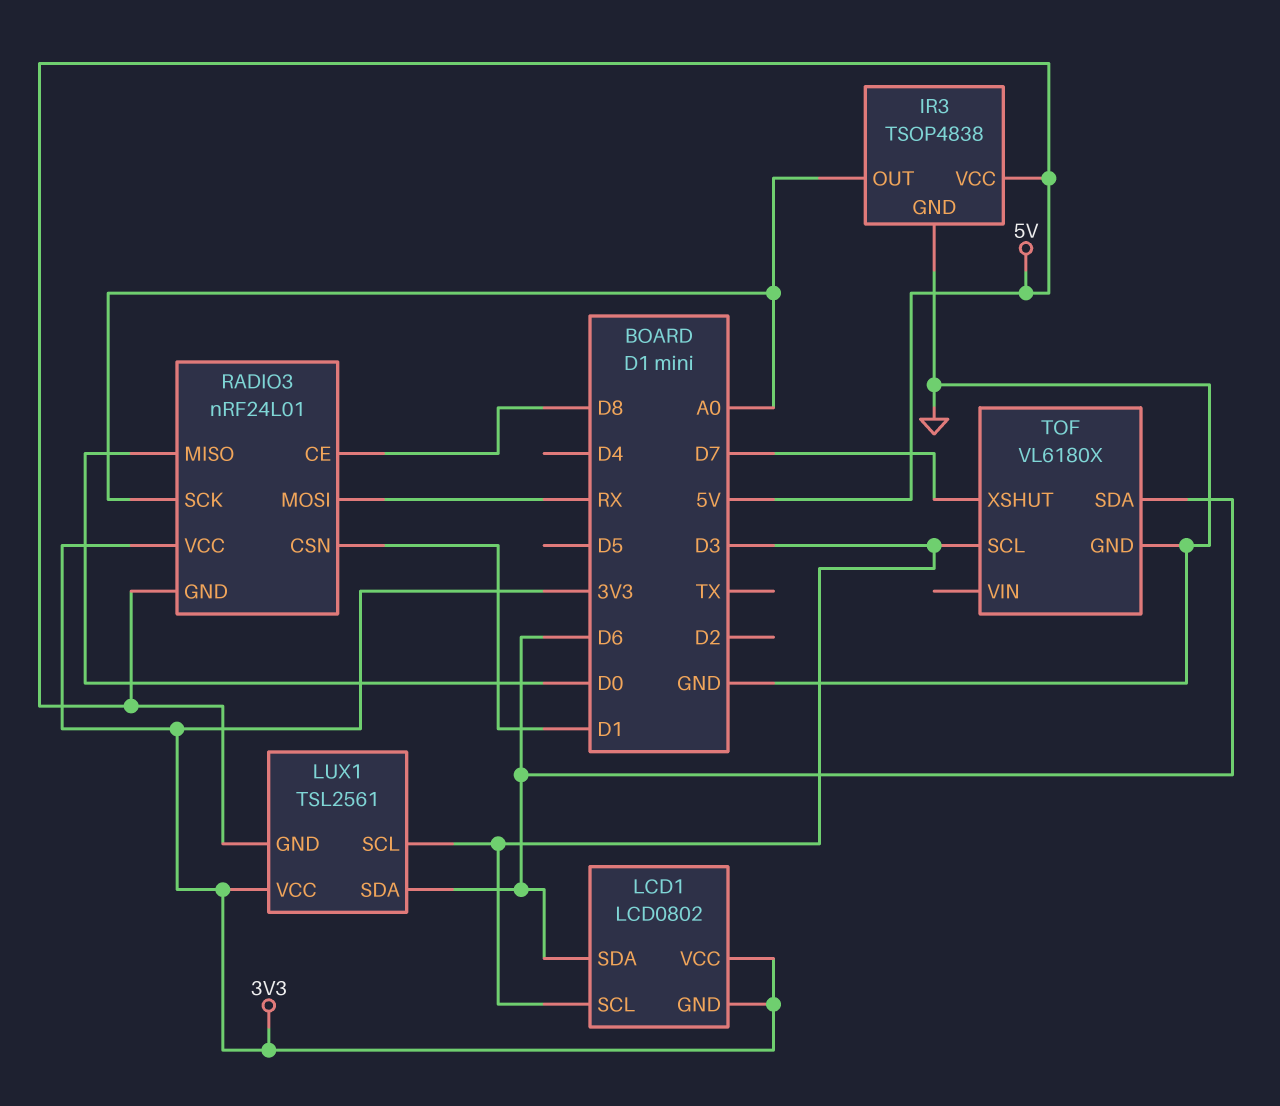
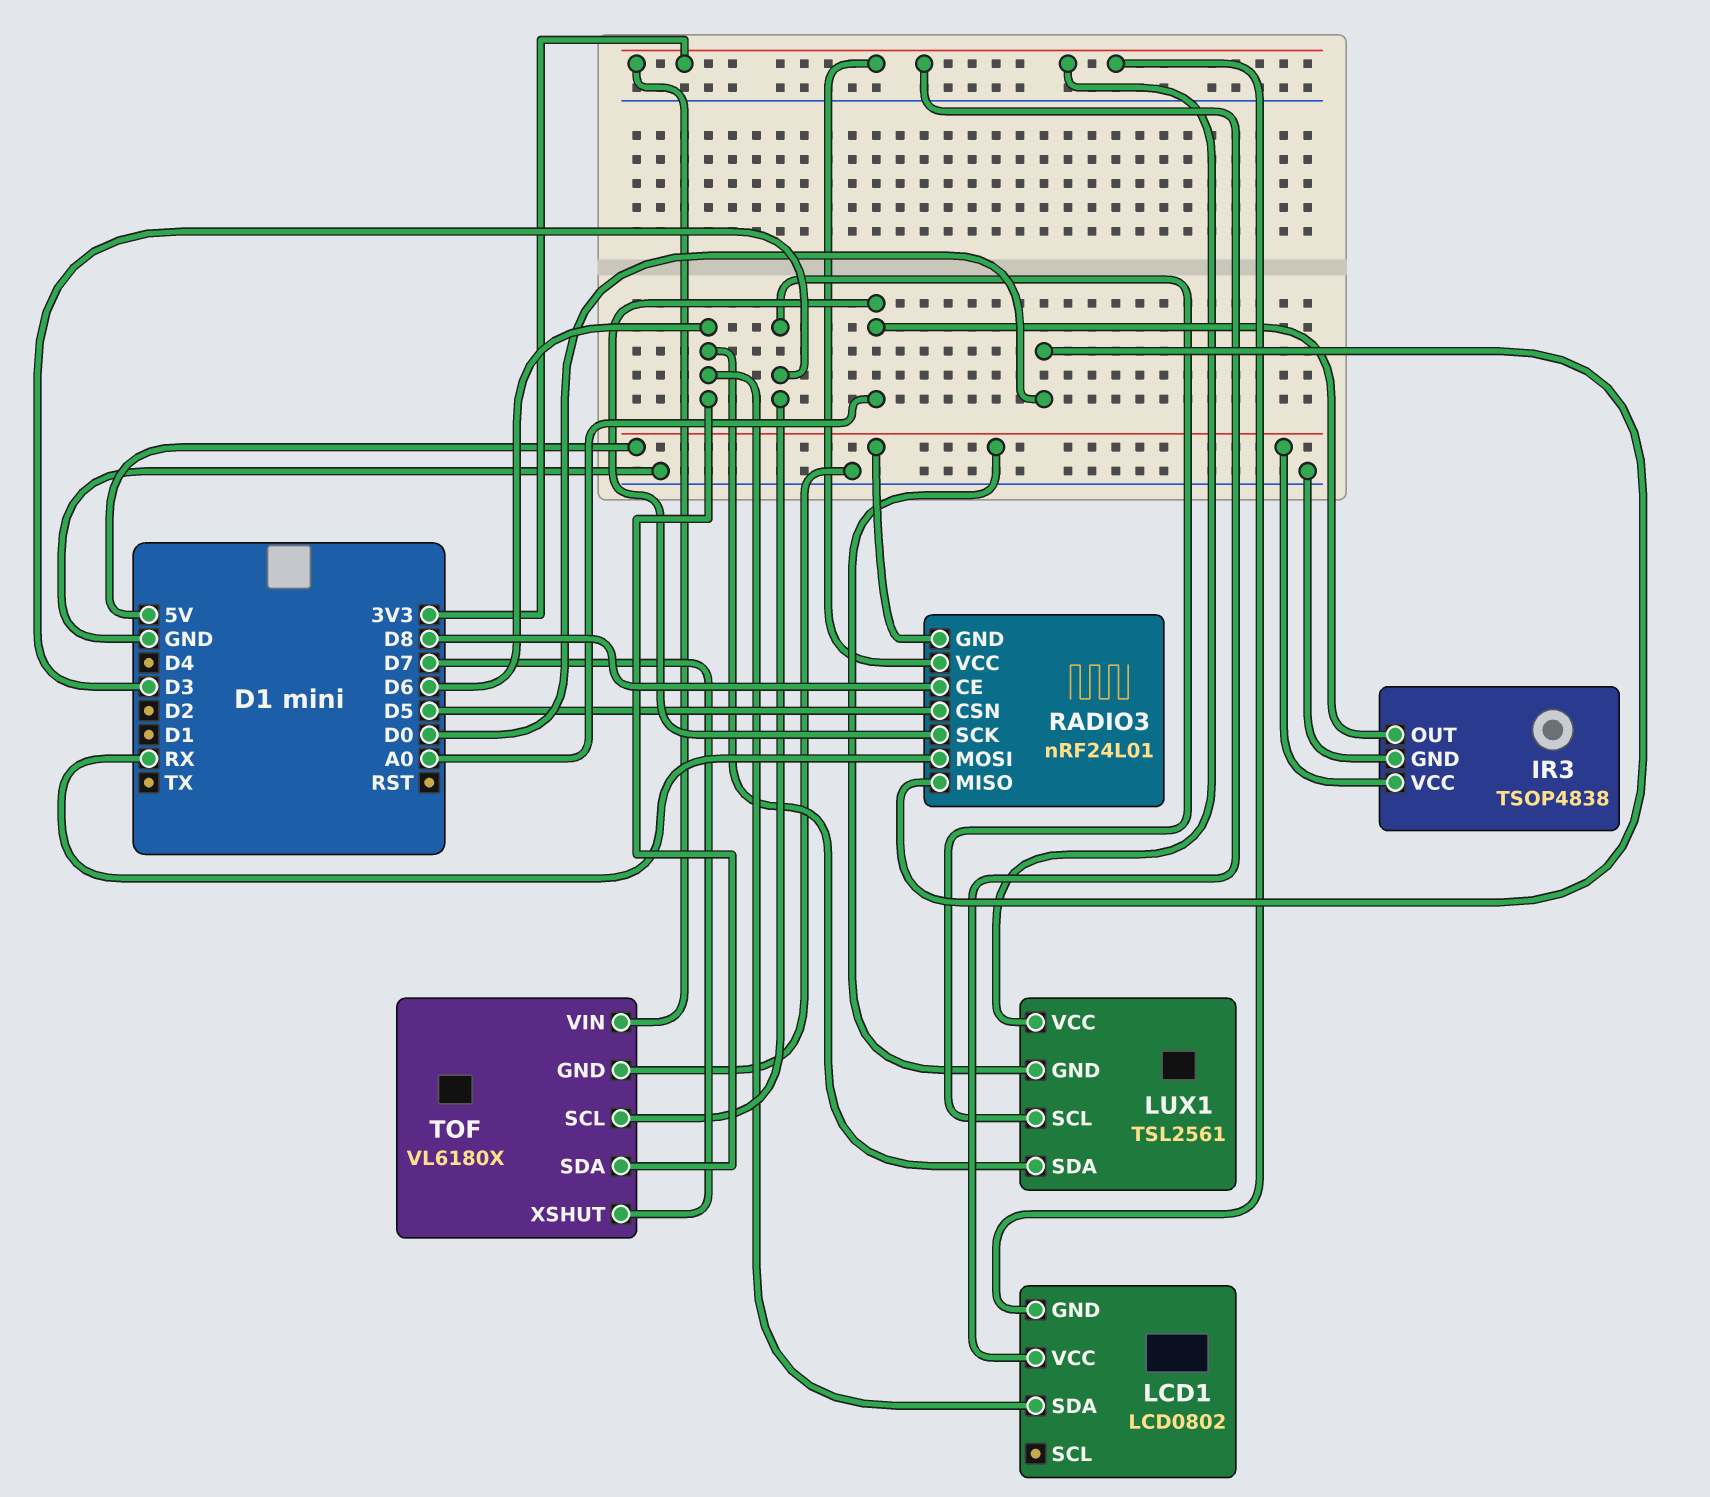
LCD1 pin SCL: D3 -> none
RADIO3 pin CSN: D1 -> D5
TOF pin VIN: none -> 3V3

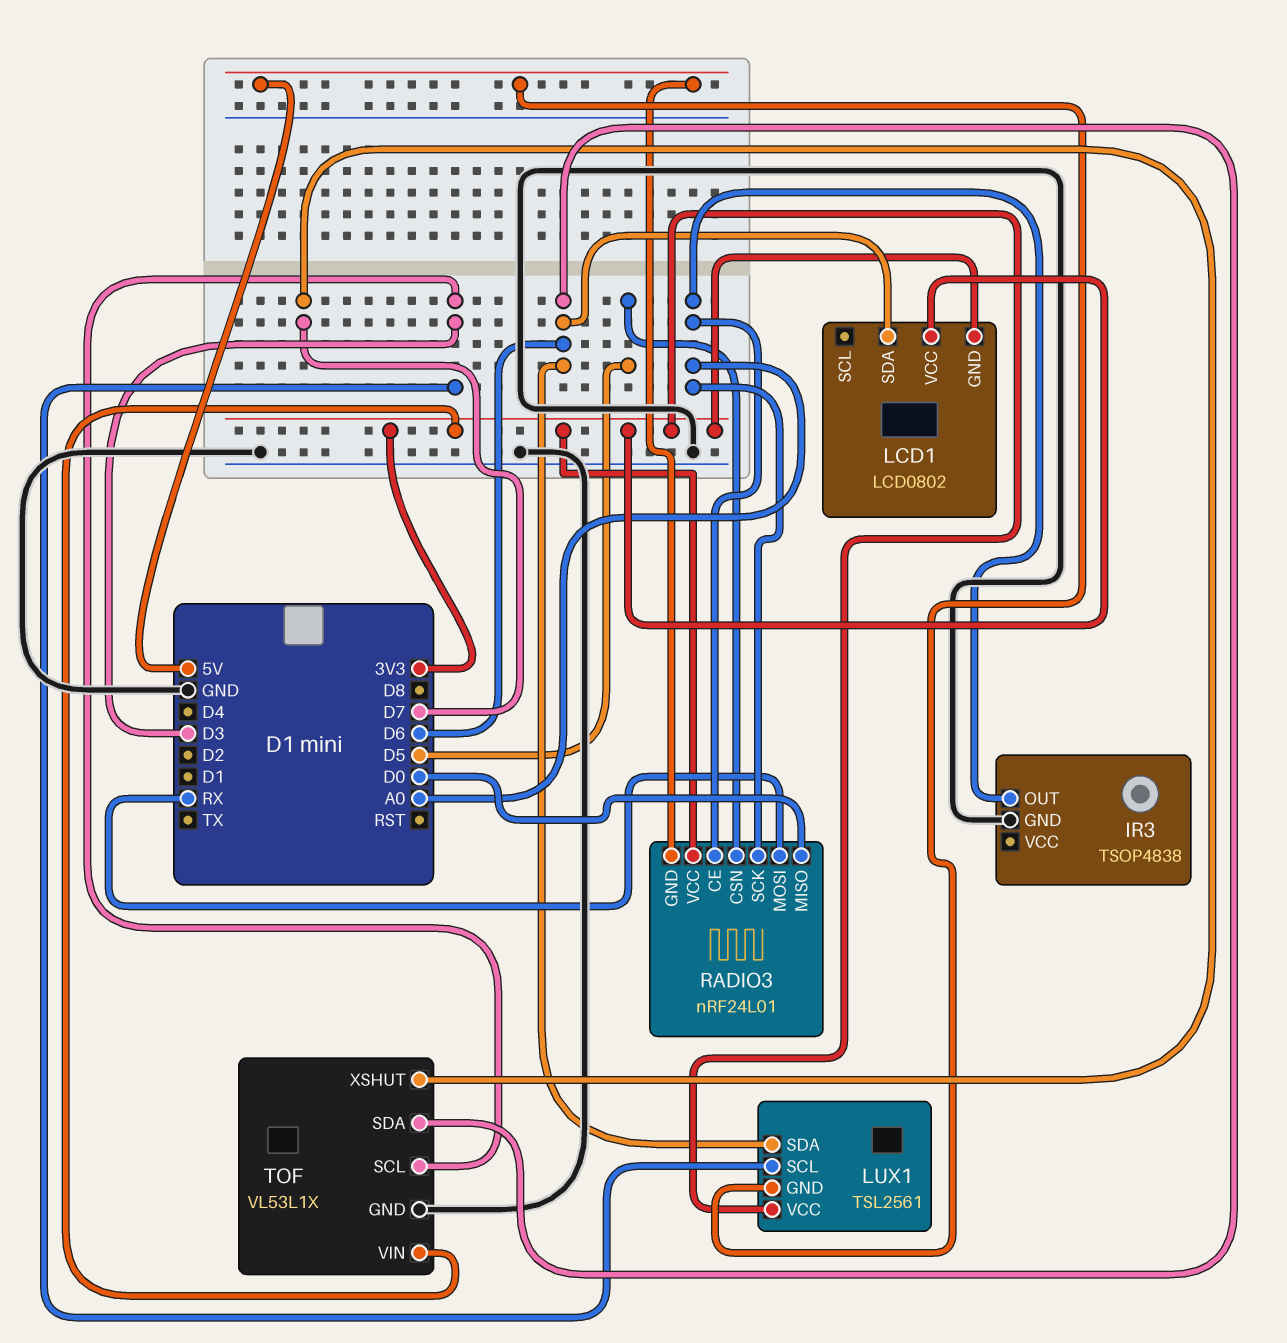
IR3 pin VCC: 5V -> none
RADIO3 pin CE: D8 -> A0
TOF: VL6180X -> VL53L1X

